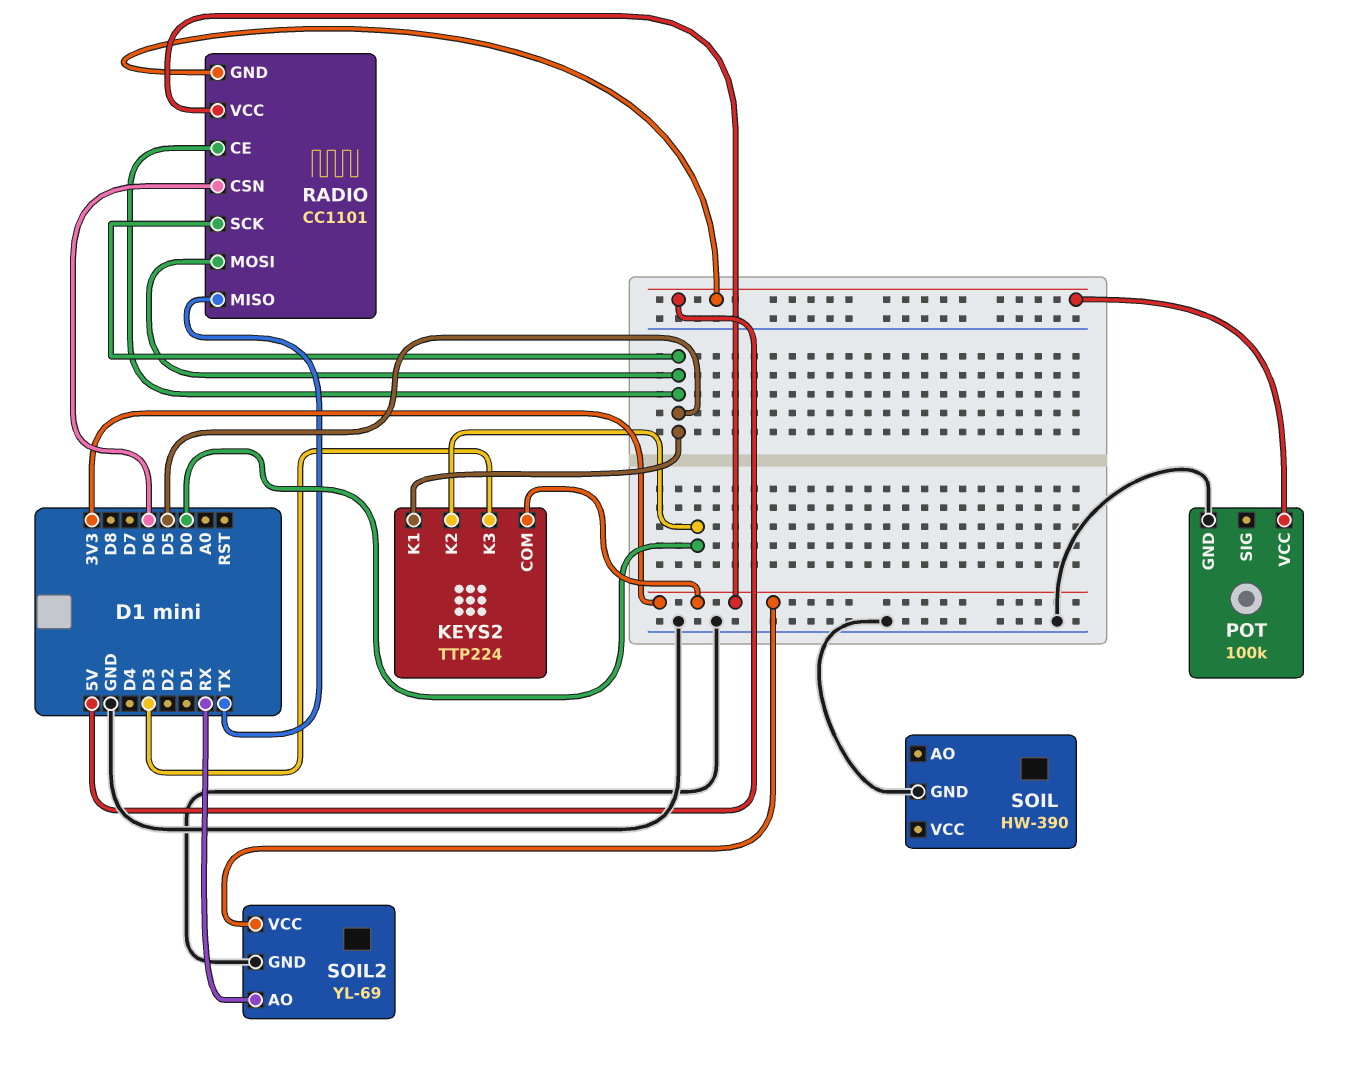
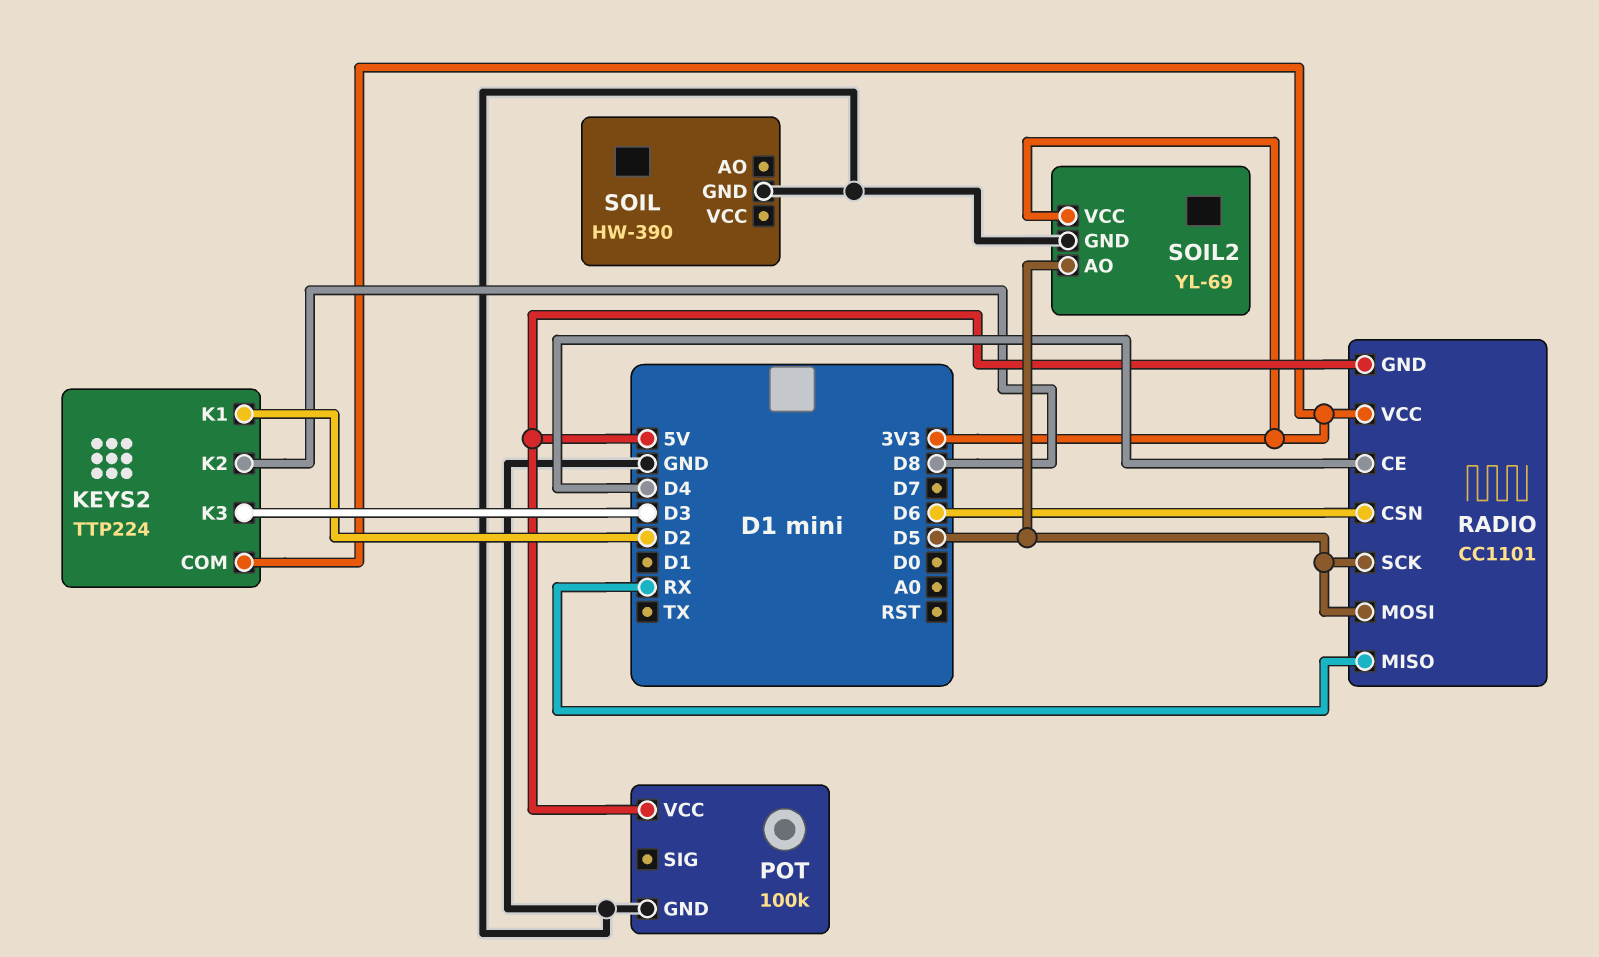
KEYS2 pin K1: D5 -> D2
KEYS2 pin K2: D0 -> D8
RADIO pin CE: D5 -> D4
RADIO pin MISO: TX -> RX
SOIL2 pin AO: RX -> D5

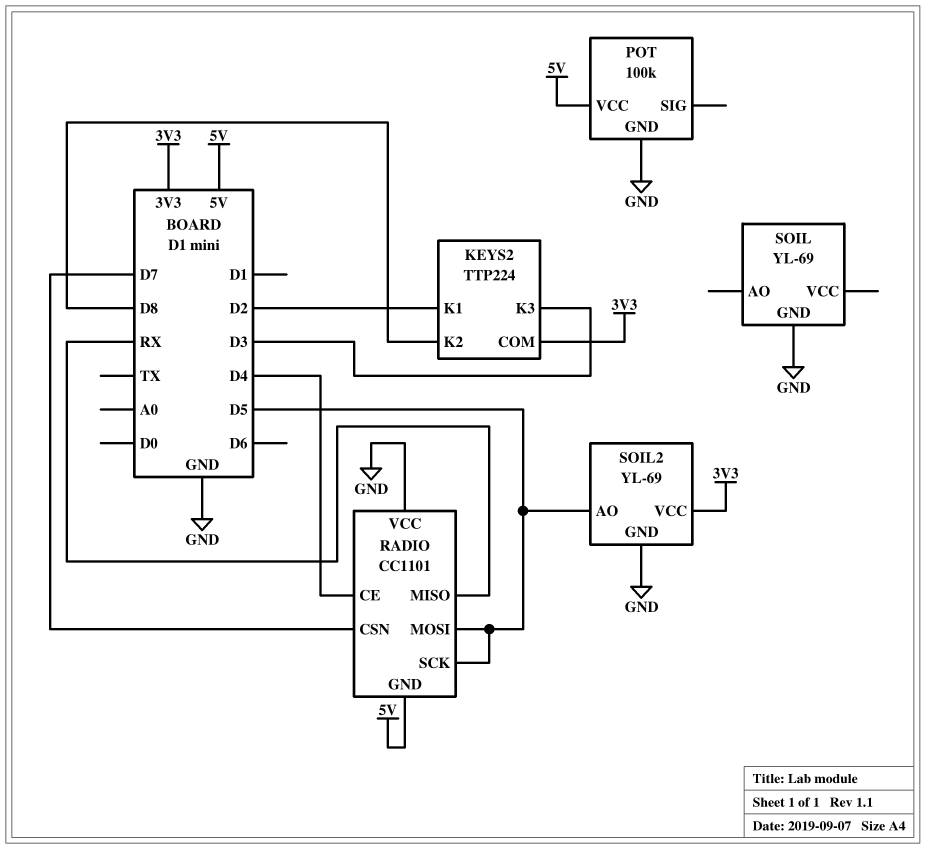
RADIO pin CSN: D6 -> D7
RADIO pin VCC: 3V3 -> GND
SOIL: HW-390 -> YL-69

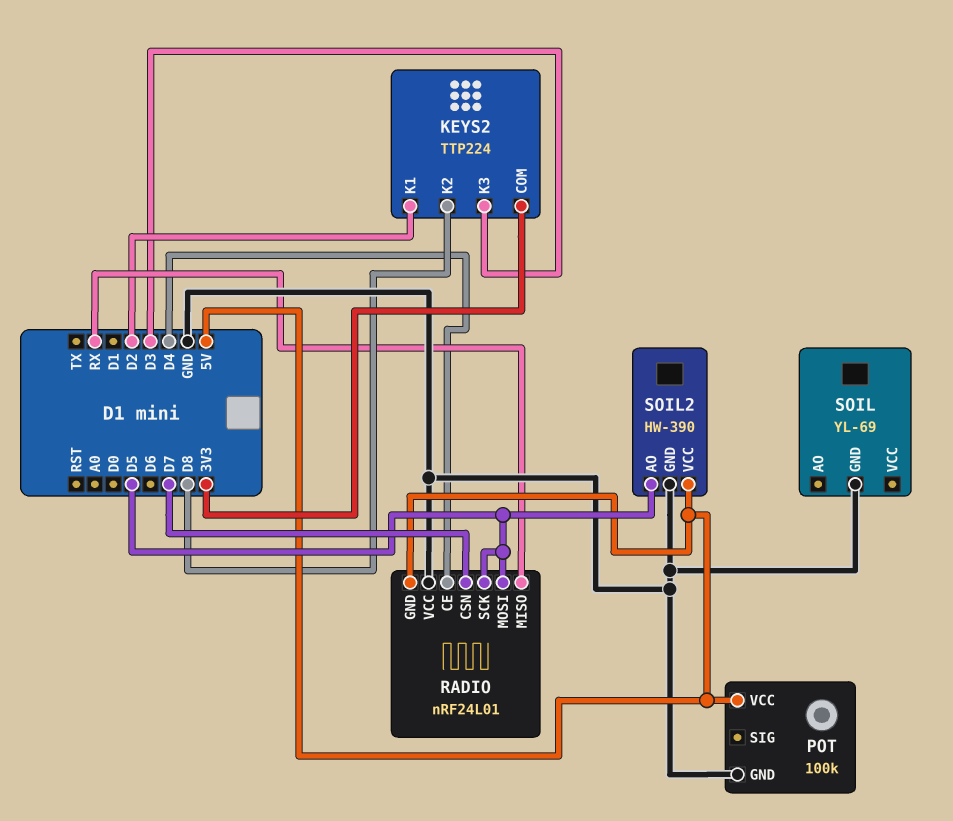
RADIO: CC1101 -> nRF24L01
SOIL2: YL-69 -> HW-390
SOIL2 pin VCC: 3V3 -> 5V

